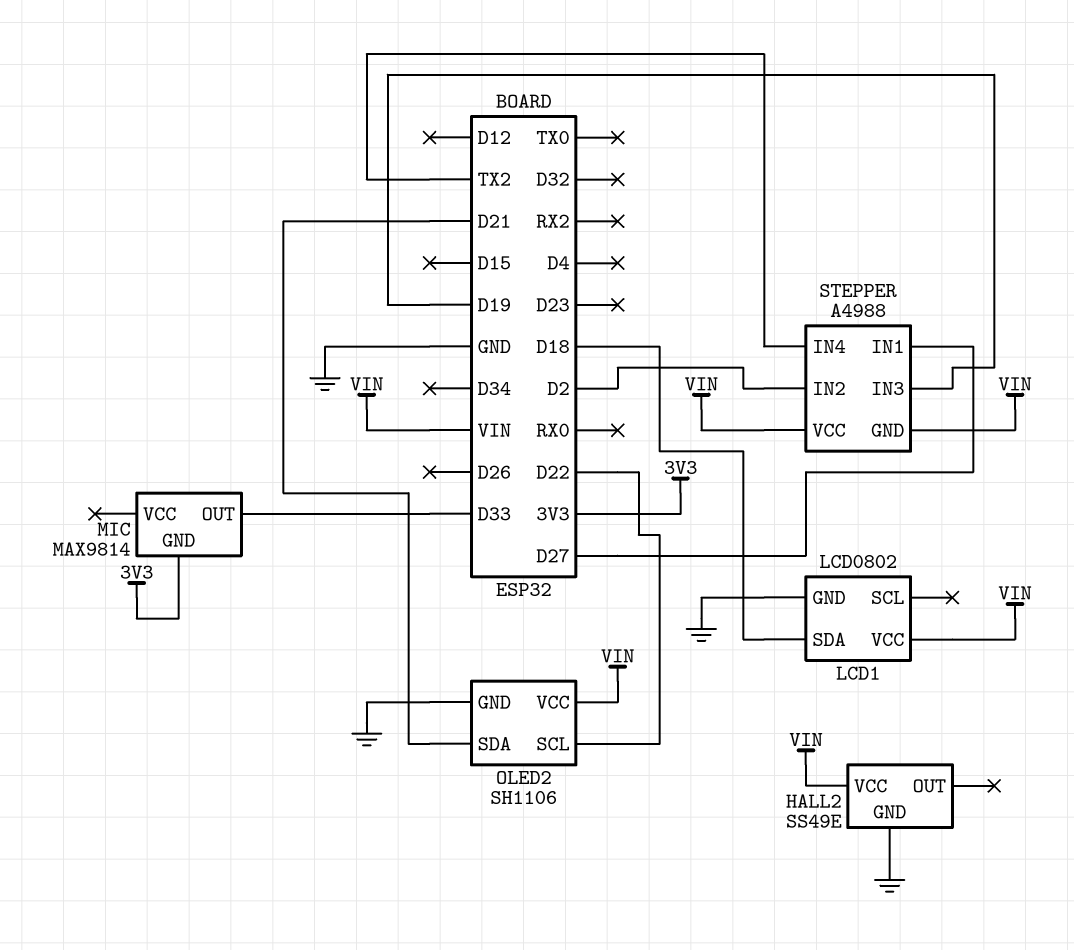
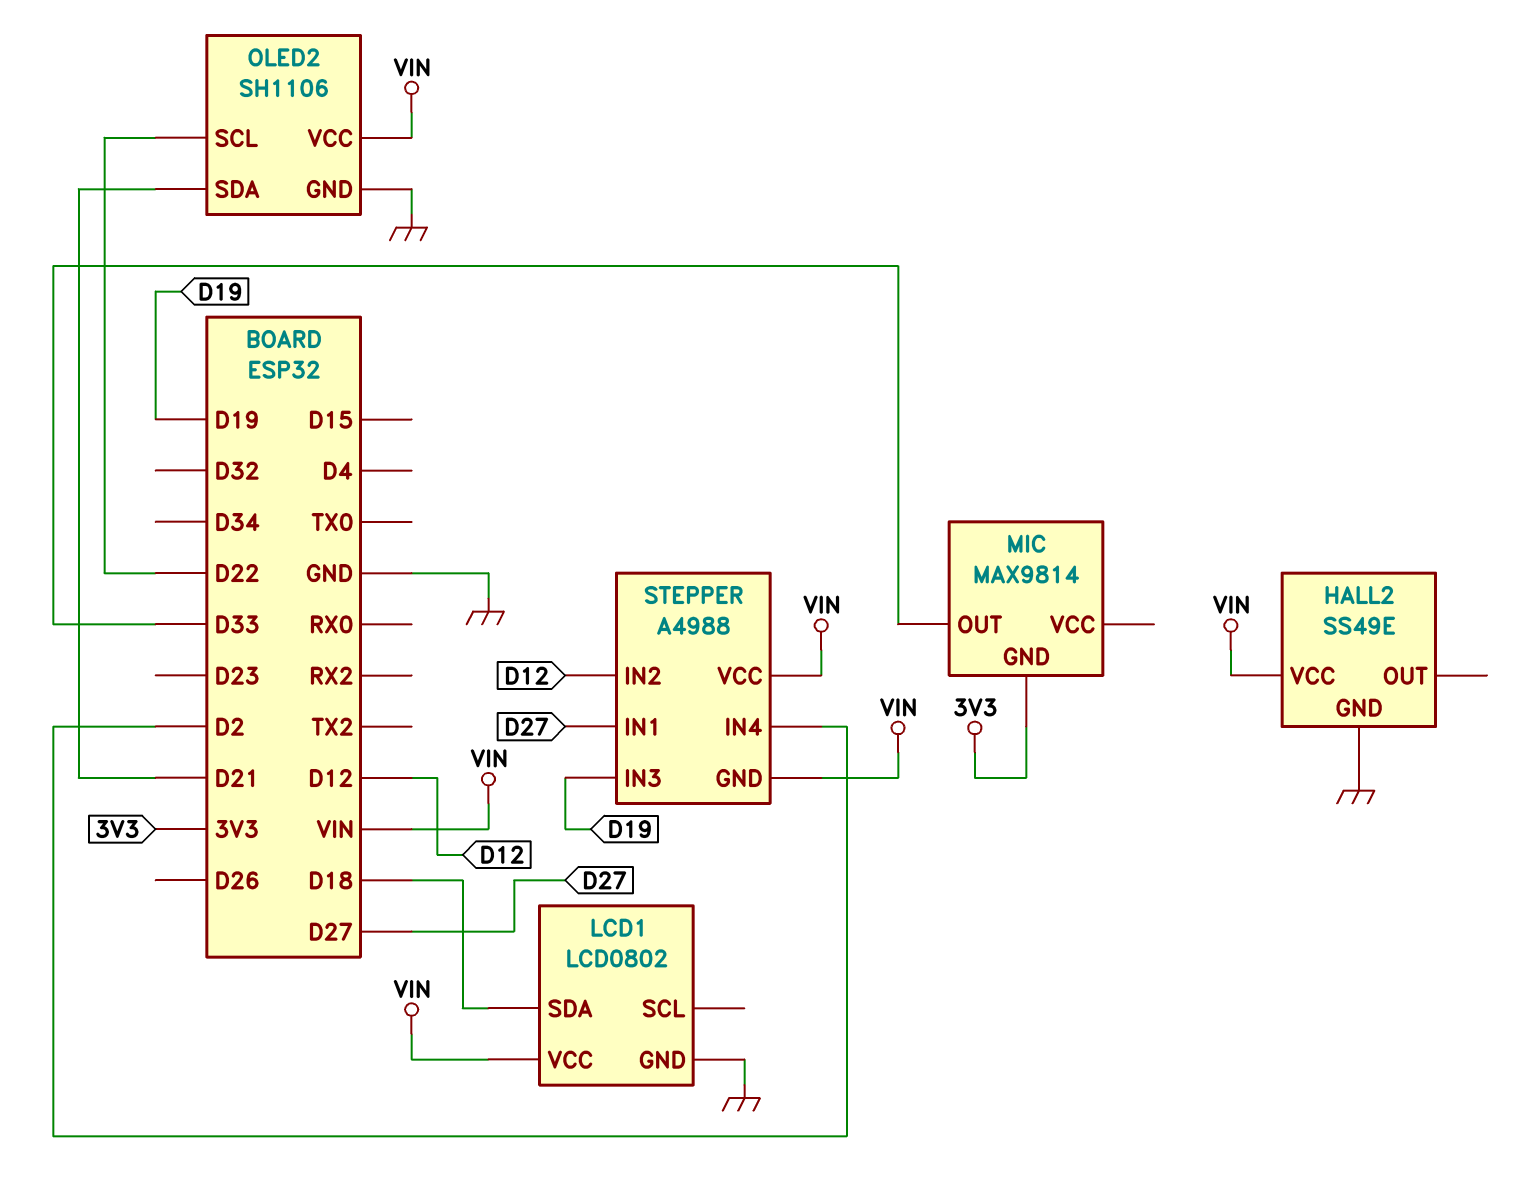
STEPPER pin IN2: D2 -> D12
STEPPER pin IN4: TX2 -> D2

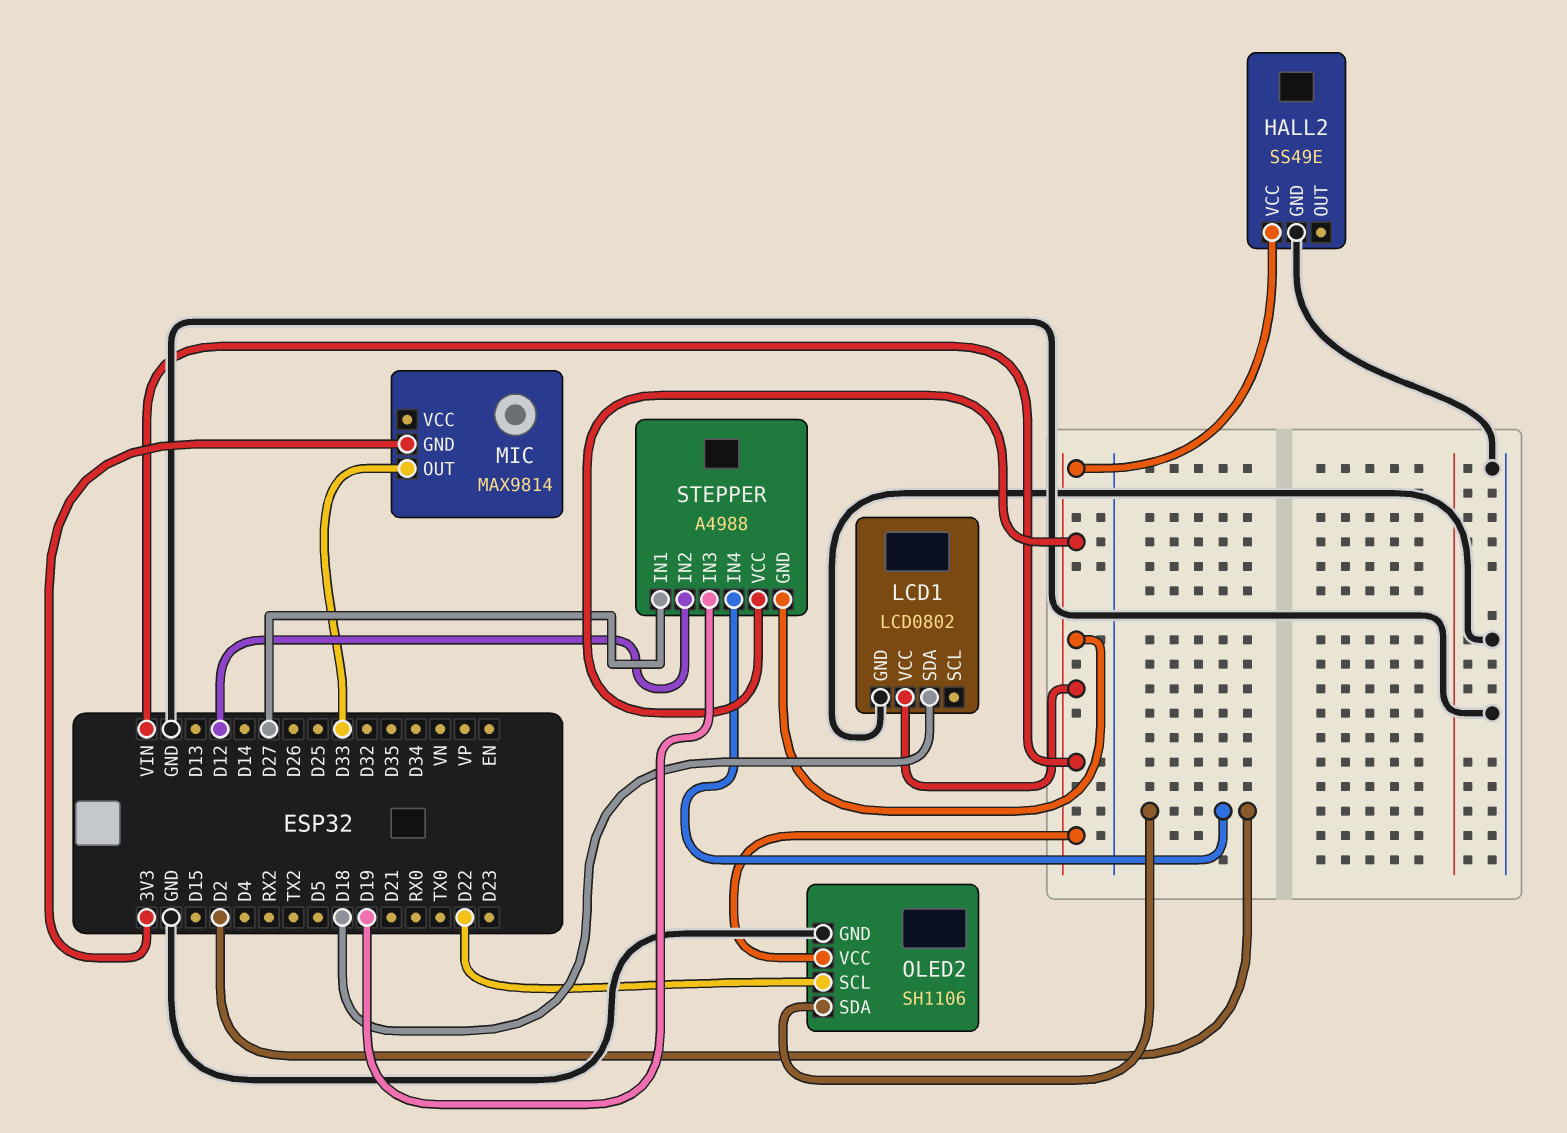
OLED2 pin SDA: D21 -> D2

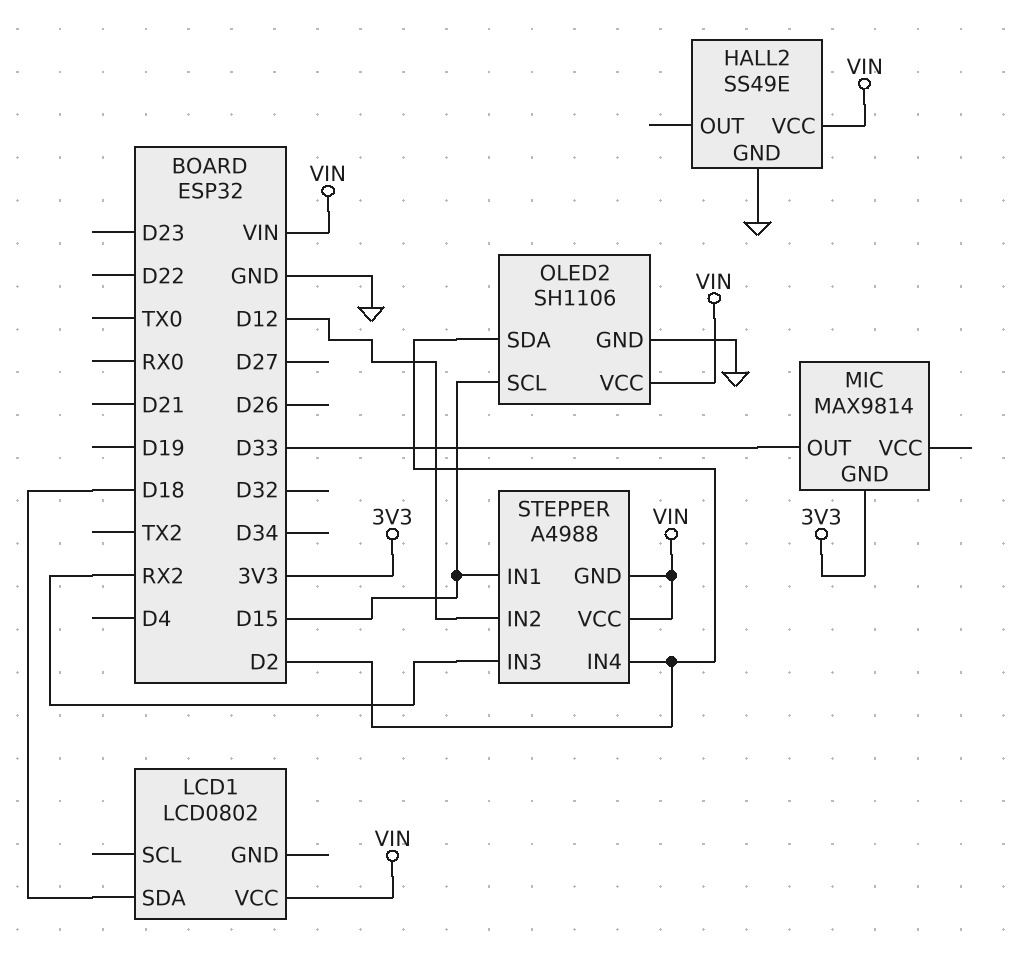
LCD1 pin GND: GND -> none
OLED2 pin SCL: D22 -> D15
STEPPER pin IN1: D27 -> D15
STEPPER pin IN3: D19 -> RX2

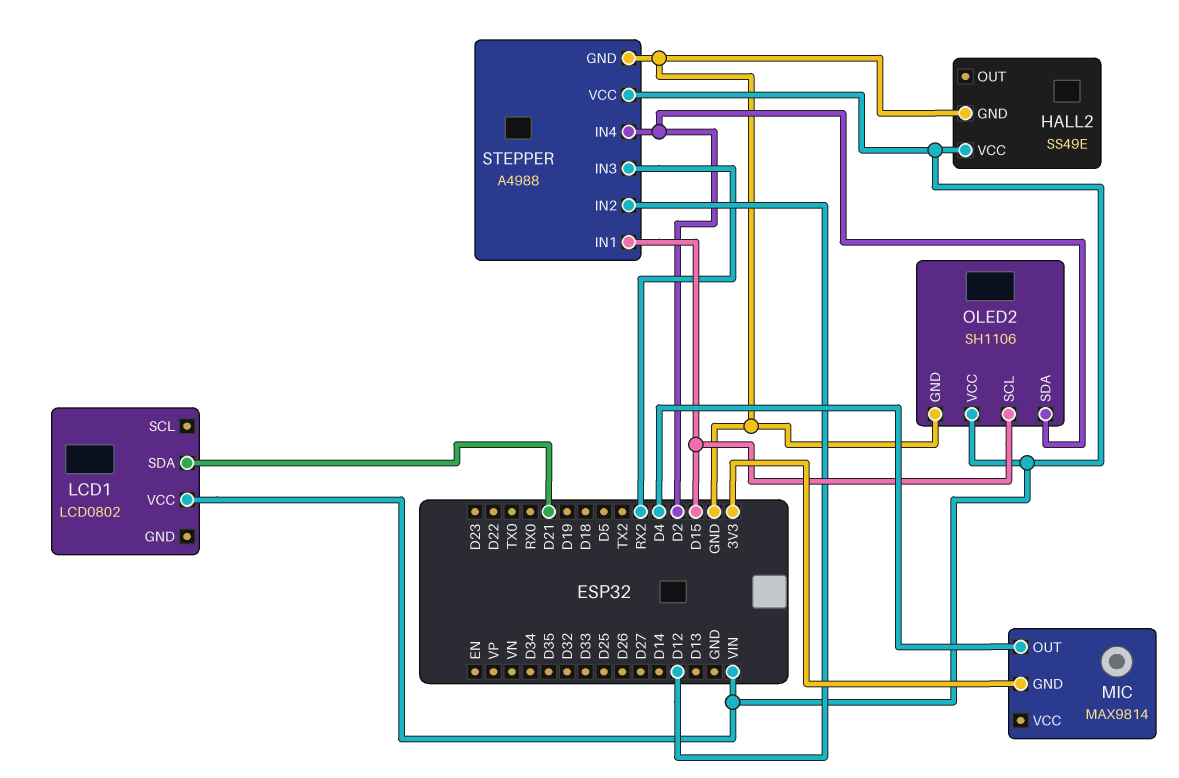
LCD1 pin SDA: D18 -> D21
MIC pin OUT: D33 -> D4
STEPPER pin GND: VIN -> GND

